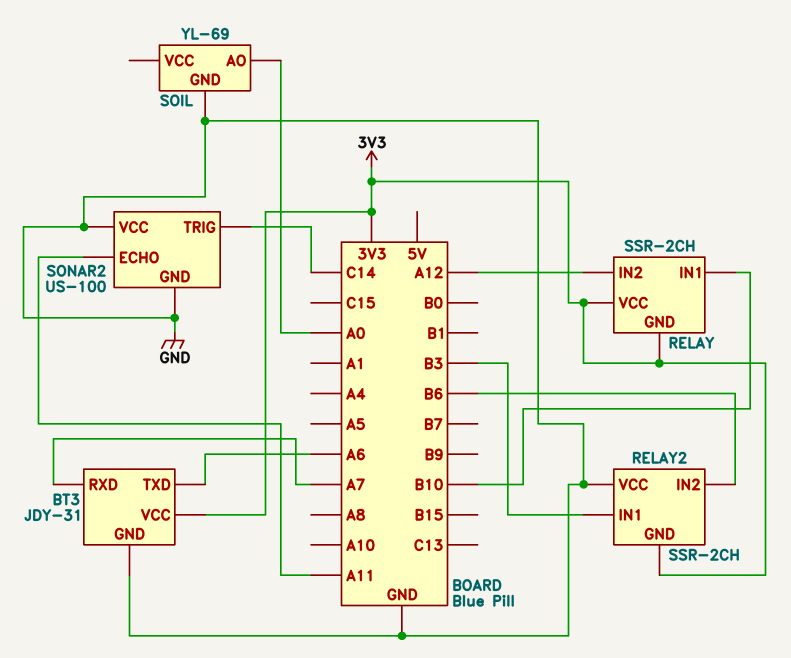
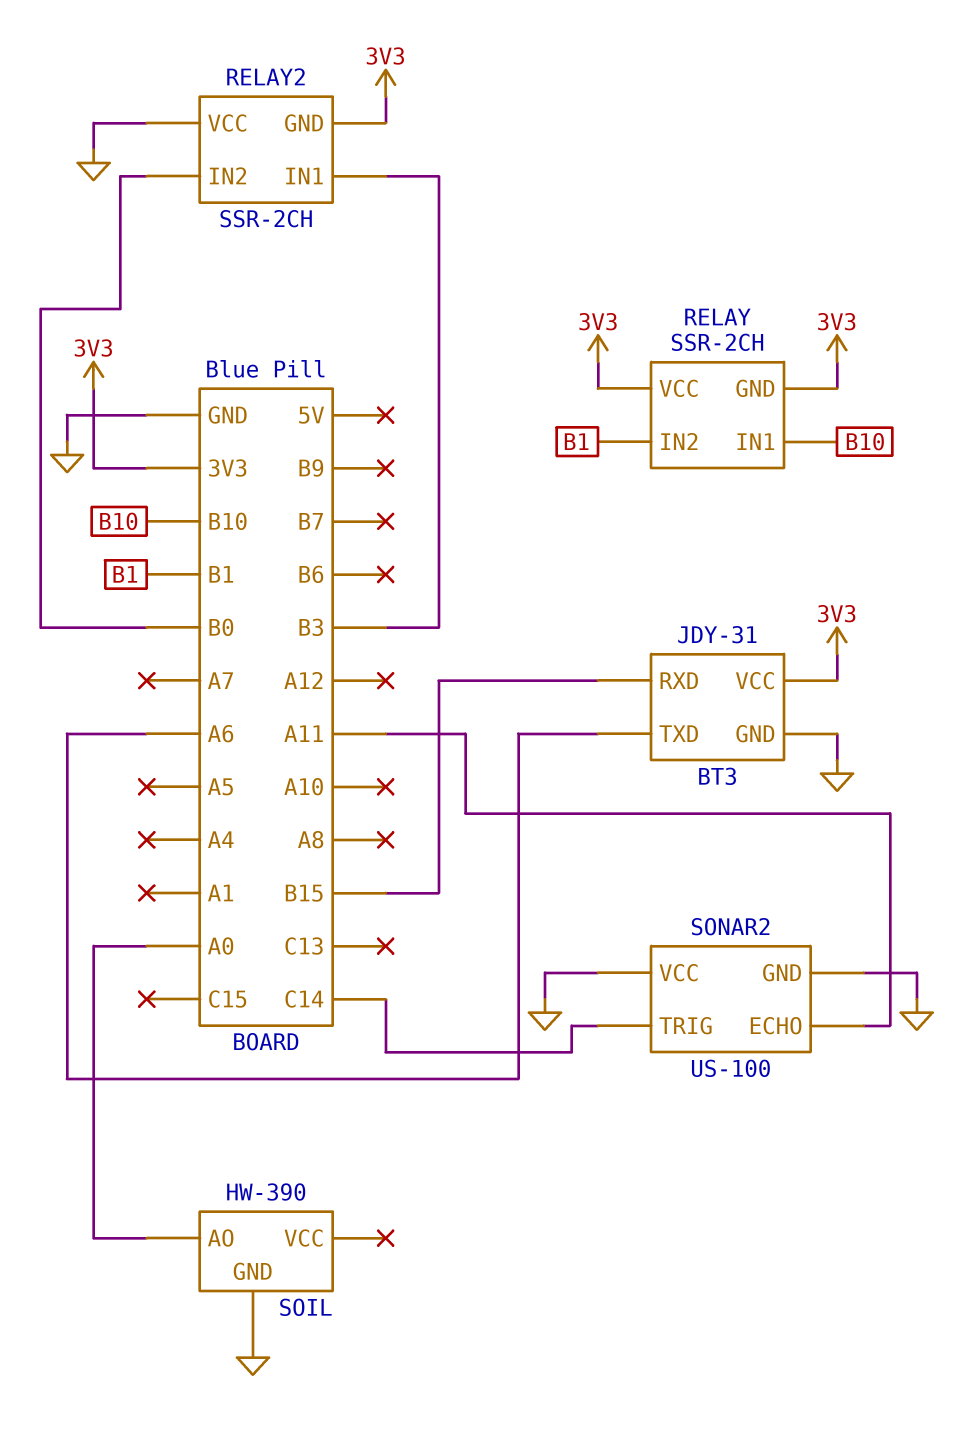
BT3 pin RXD: A7 -> B15
RELAY pin IN2: A12 -> B1
RELAY2 pin IN2: B6 -> B0
SOIL: YL-69 -> HW-390

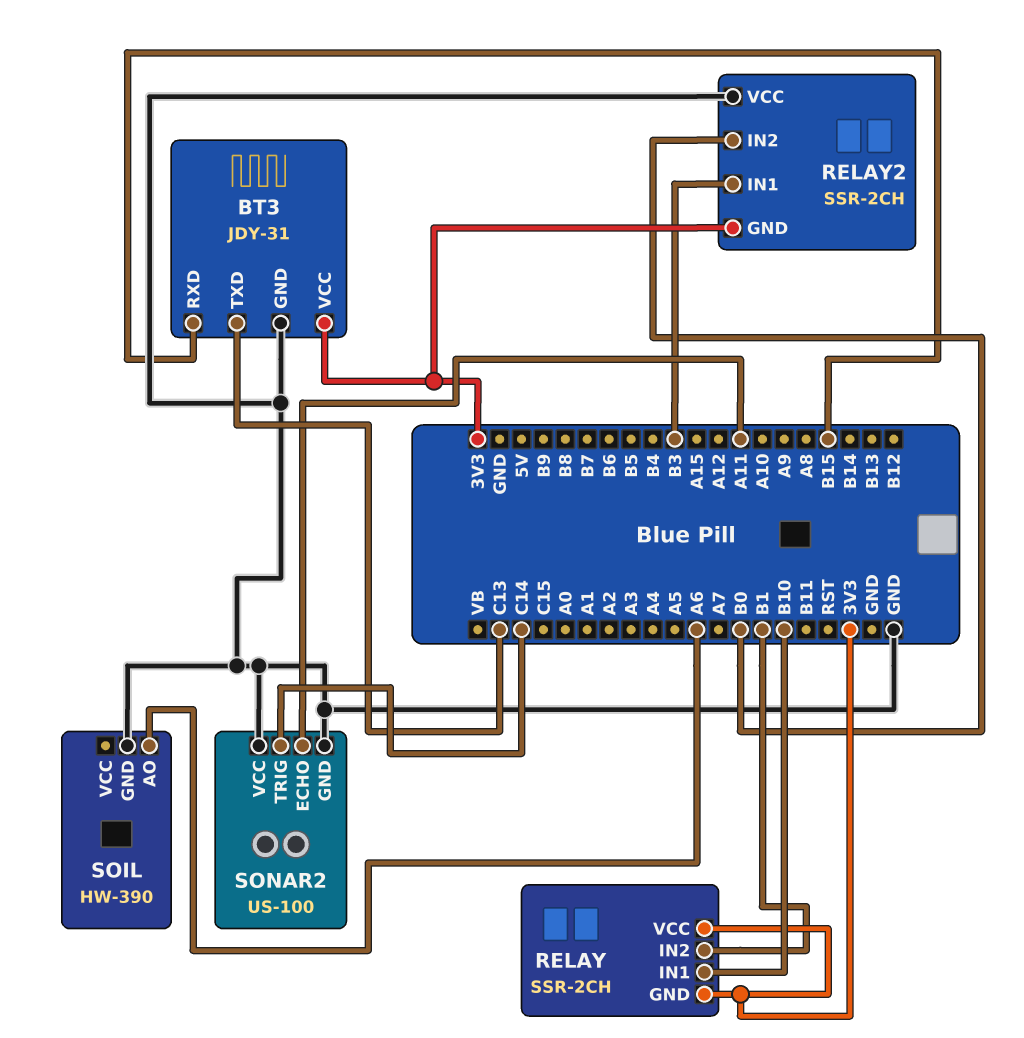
BT3 pin TXD: A6 -> C13
SOIL pin AO: A0 -> A6

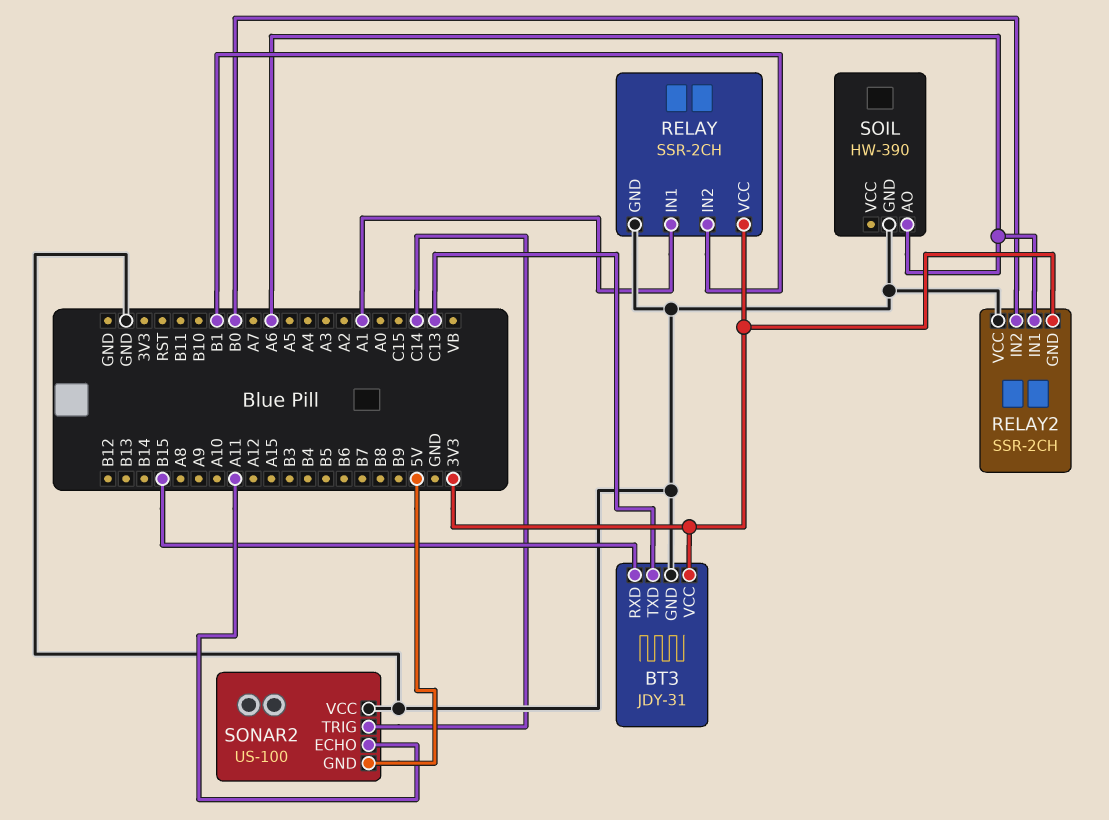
RELAY pin GND: 3V3 -> GND
RELAY pin IN1: B10 -> A1
RELAY2 pin IN1: B3 -> A6
SONAR2 pin GND: GND -> 5V

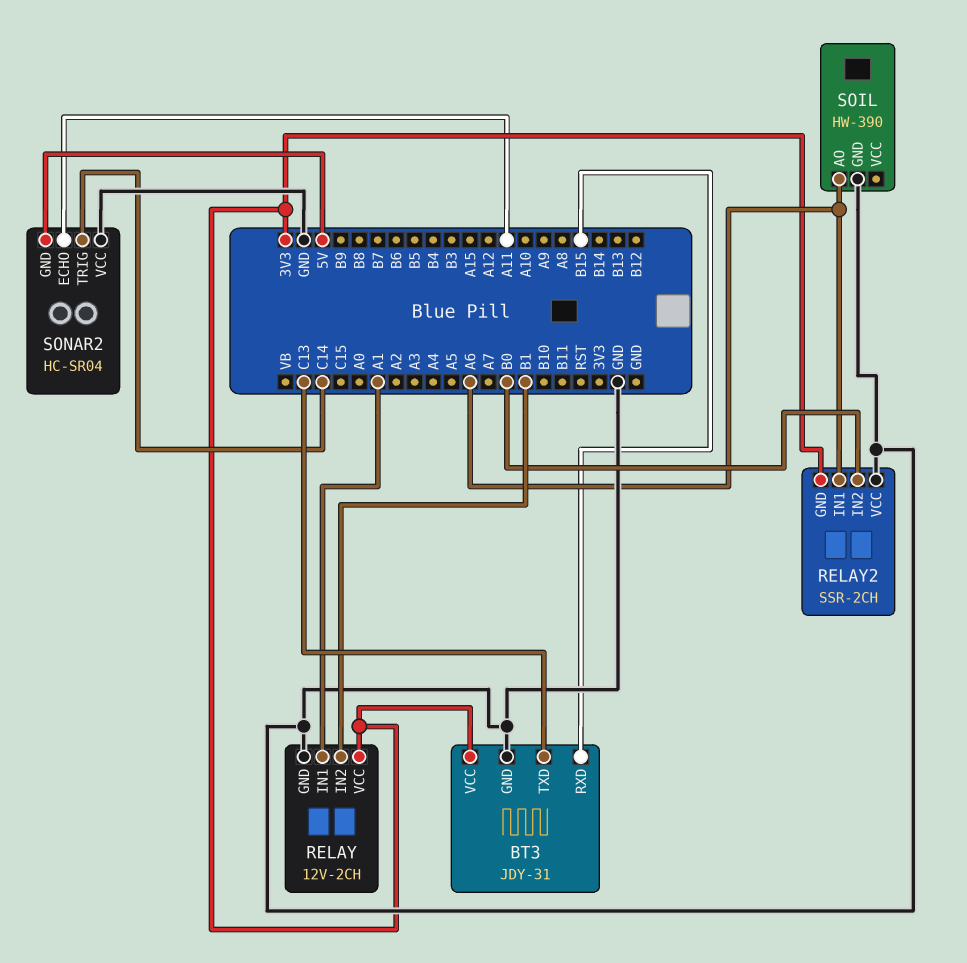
RELAY: SSR-2CH -> 12V-2CH
SONAR2: US-100 -> HC-SR04

